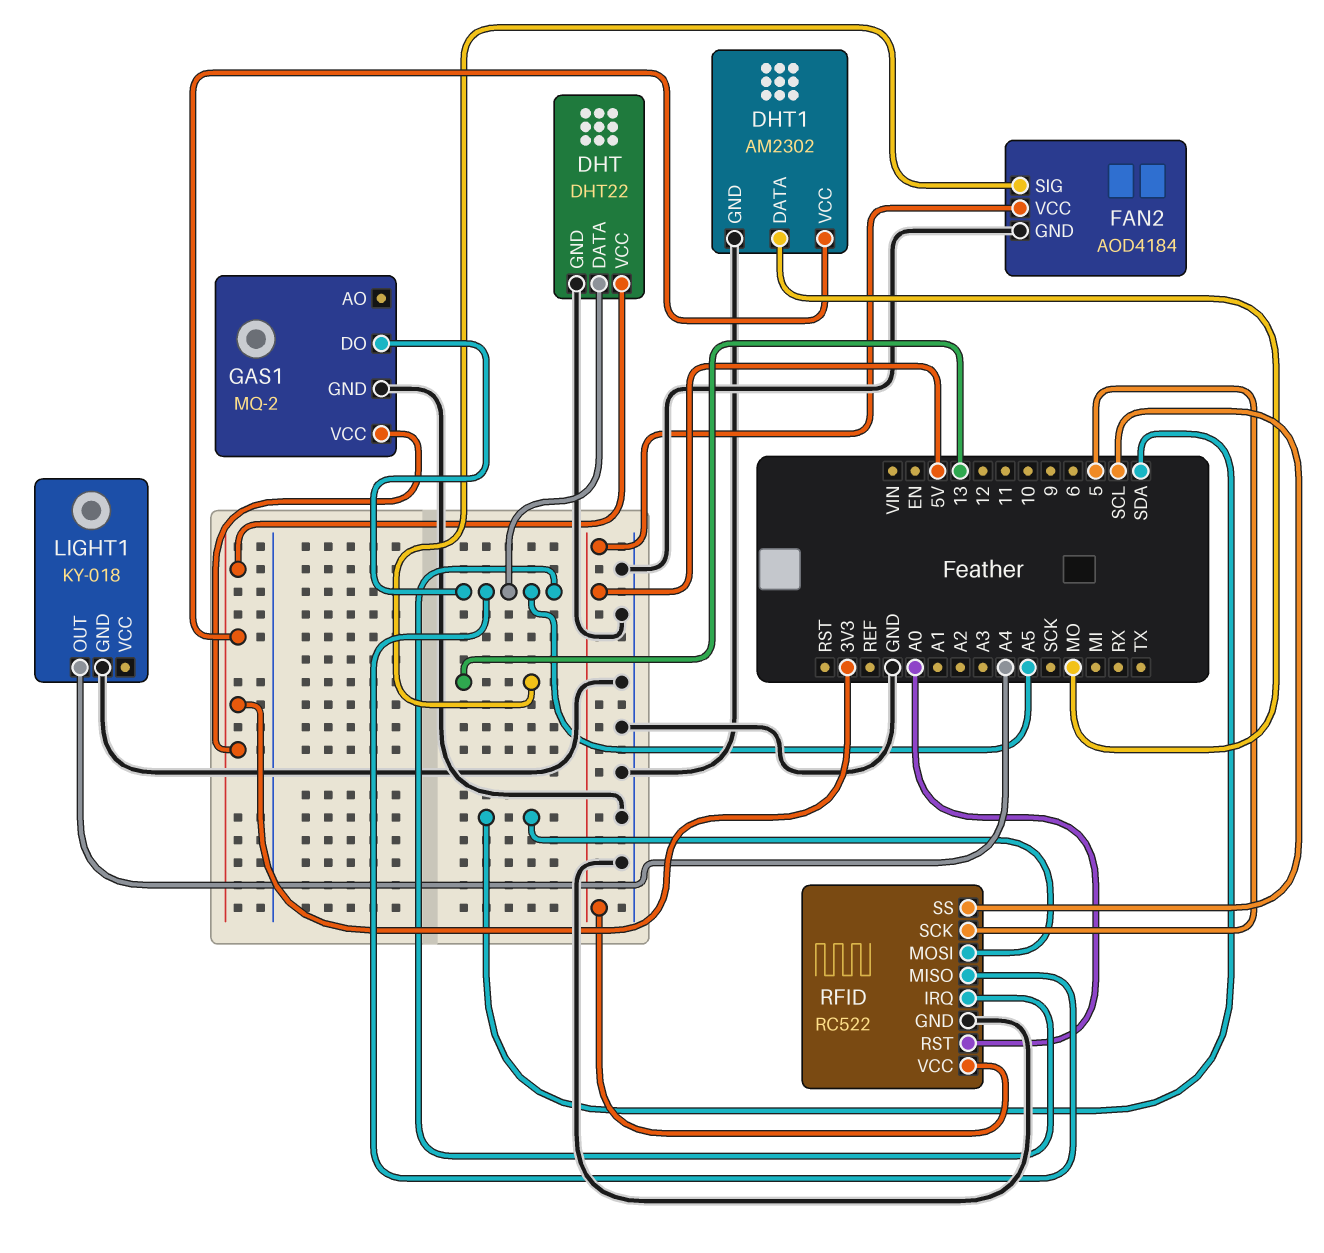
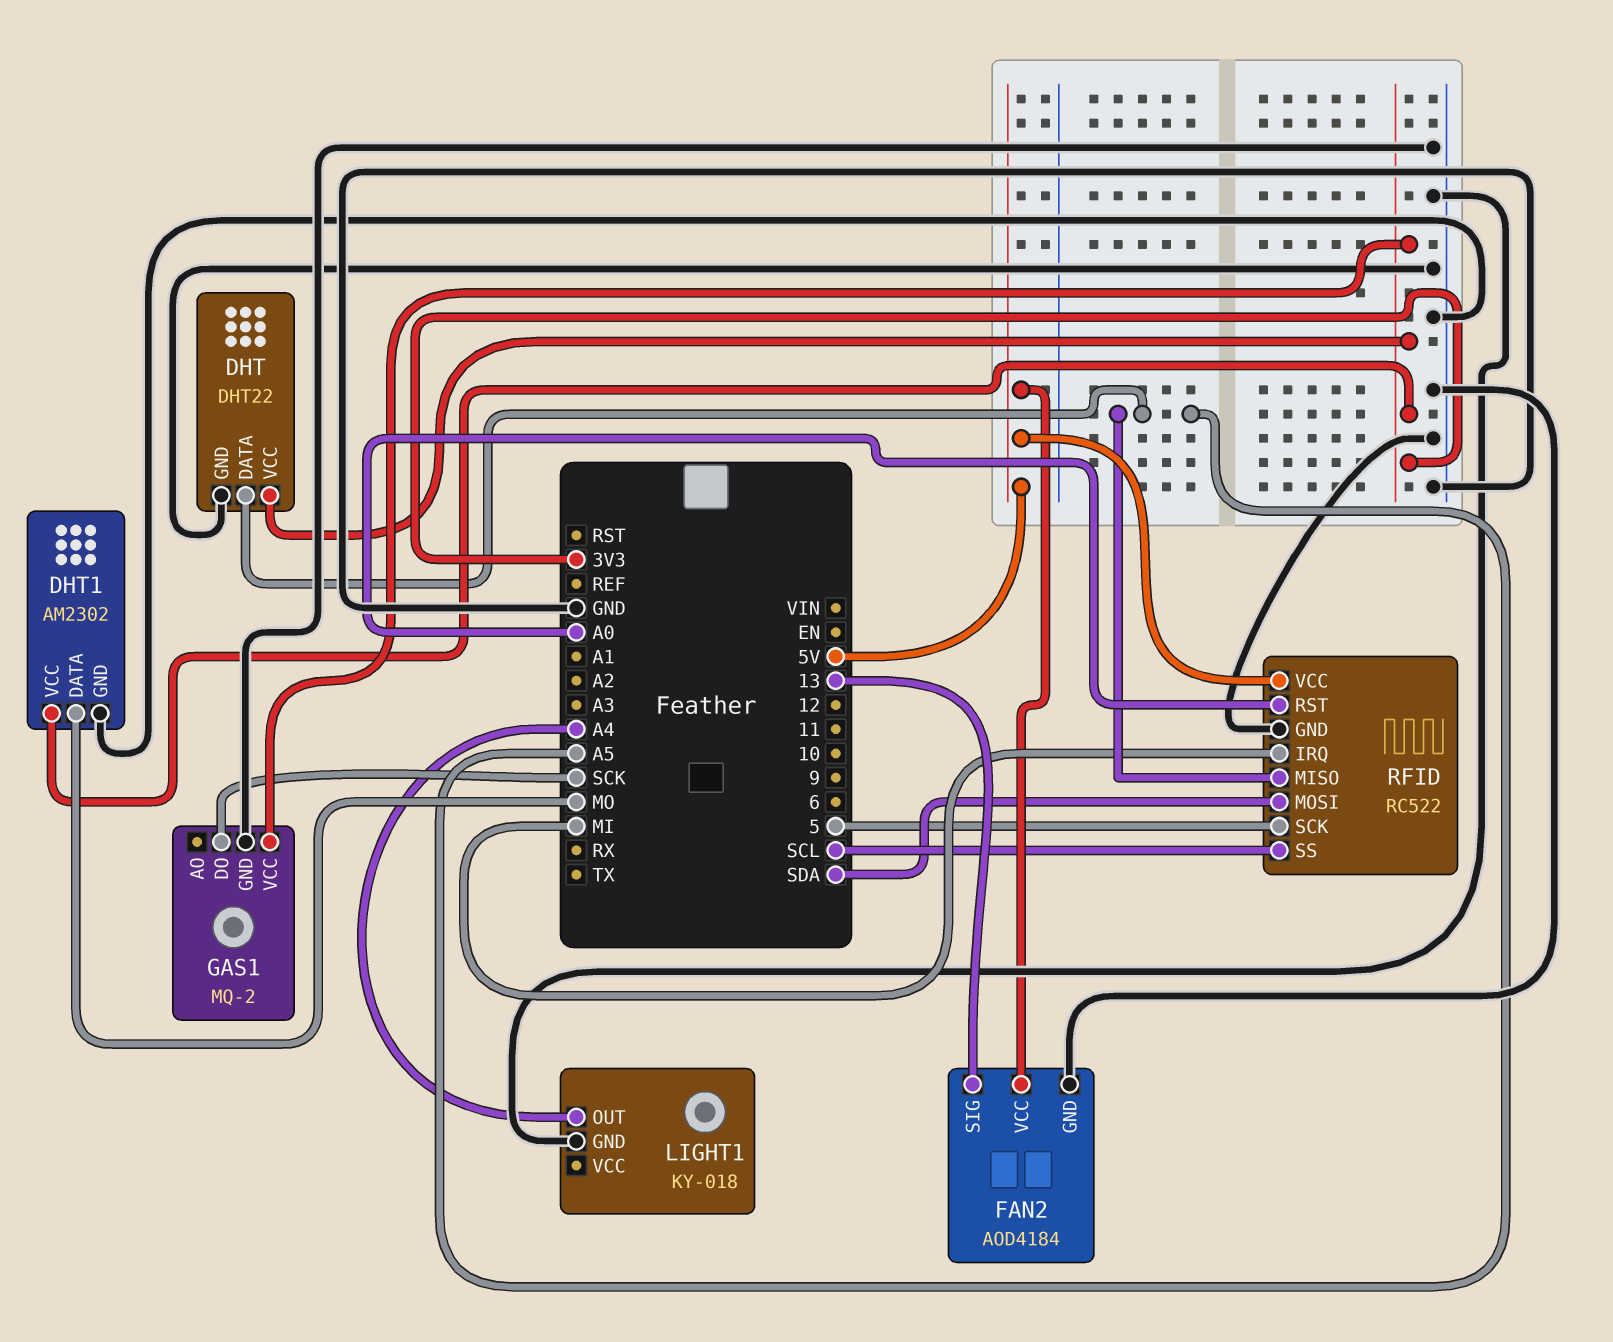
GAS1 pin DO: A5 -> SCK
RFID pin IRQ: A5 -> MI

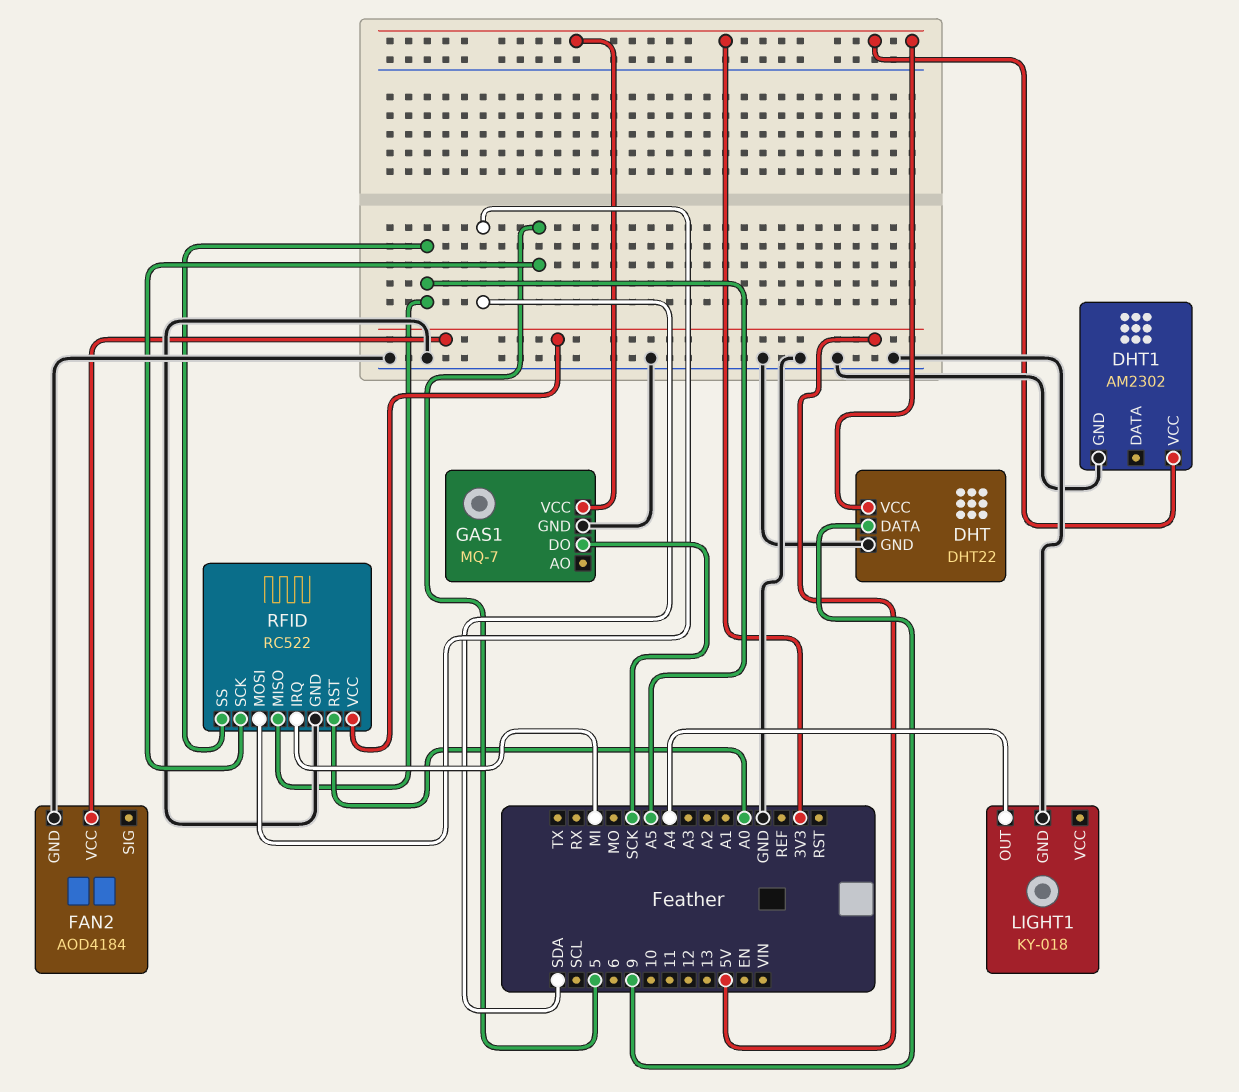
DHT pin DATA: A5 -> 9
DHT1 pin DATA: MO -> none
FAN2 pin SIG: 13 -> none
GAS1: MQ-2 -> MQ-7
RFID pin SS: SCL -> A5

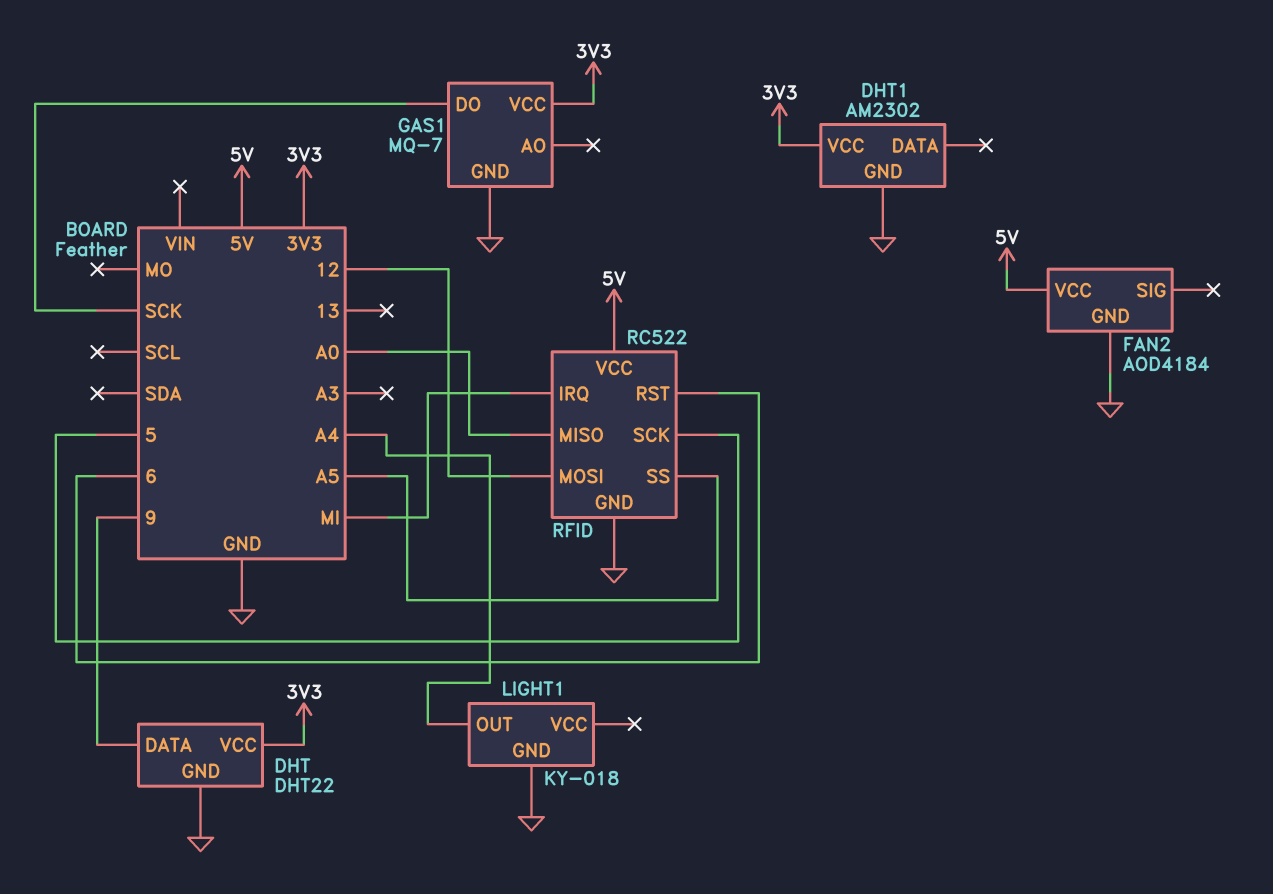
RFID pin MISO: A5 -> A0
RFID pin MOSI: SDA -> 12
RFID pin RST: A0 -> 6

